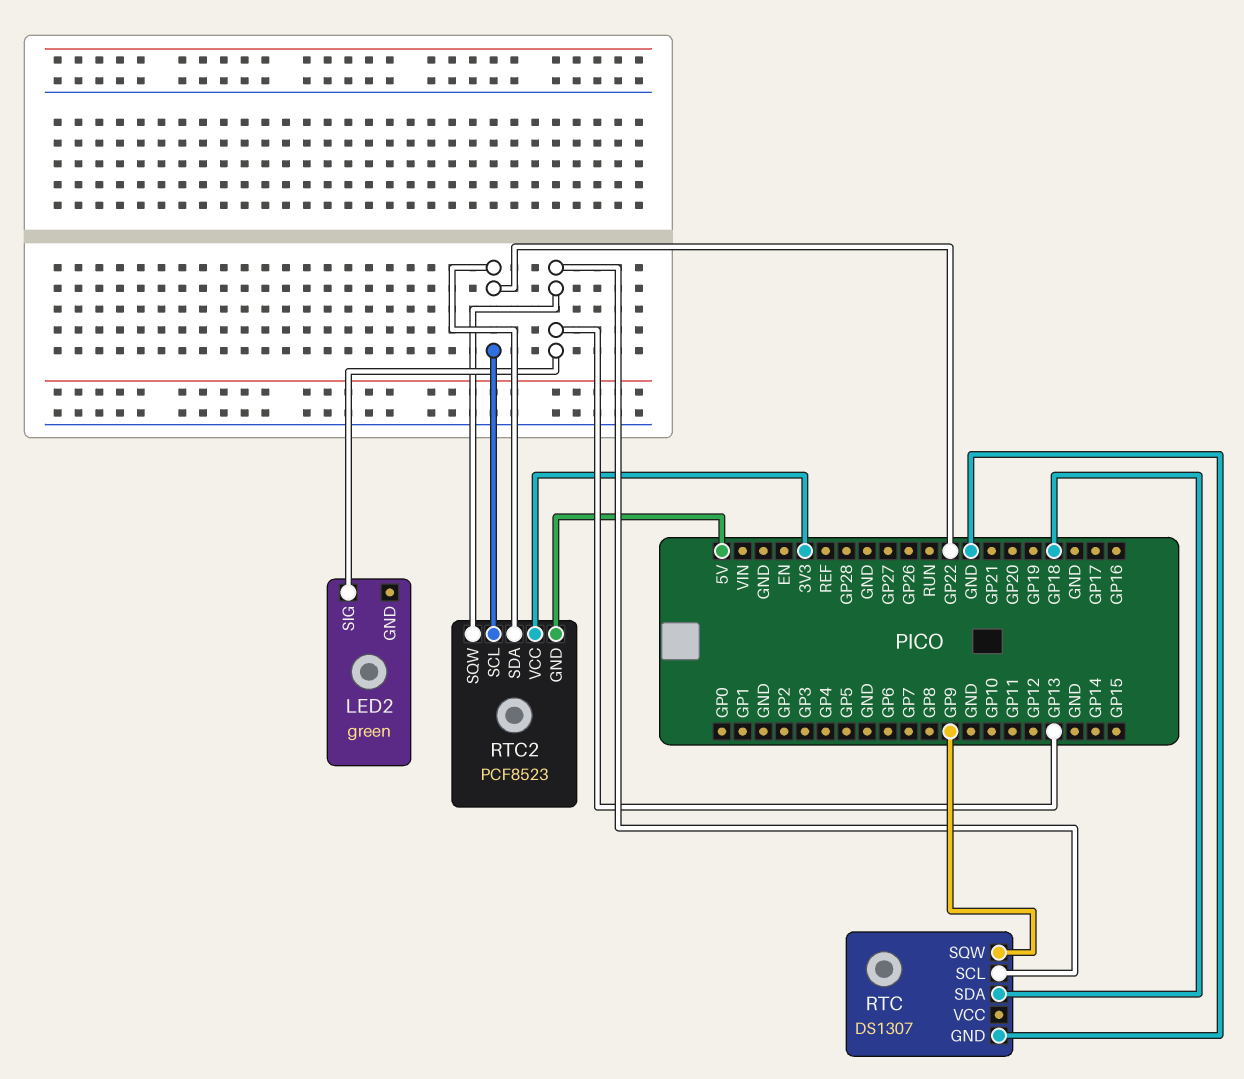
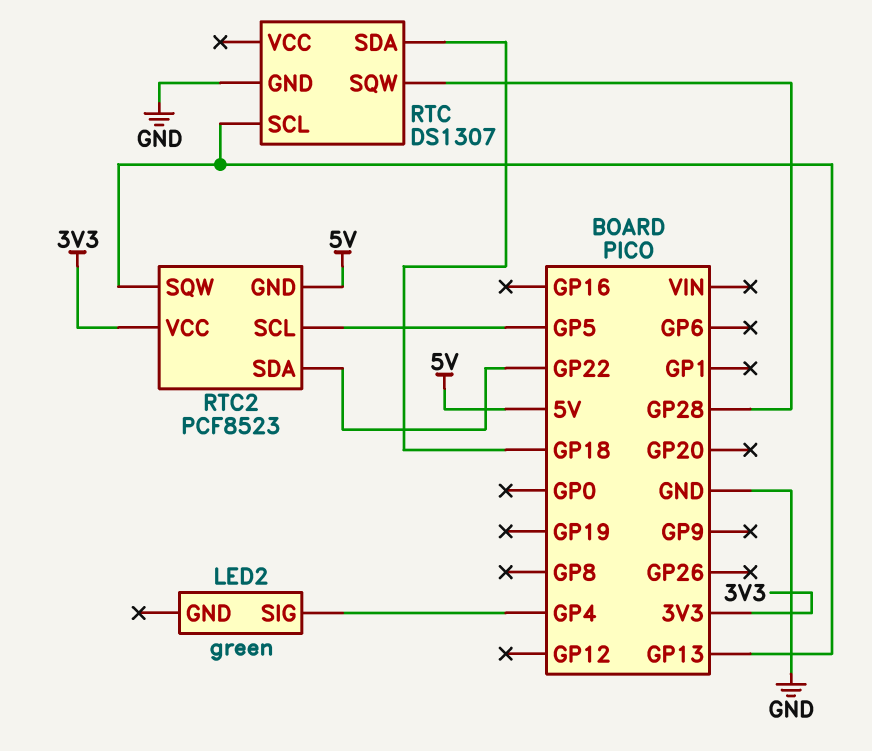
LED2 pin SIG: GP13 -> GP4
RTC pin SQW: GP9 -> GP28
RTC2 pin SCL: GP22 -> GP5

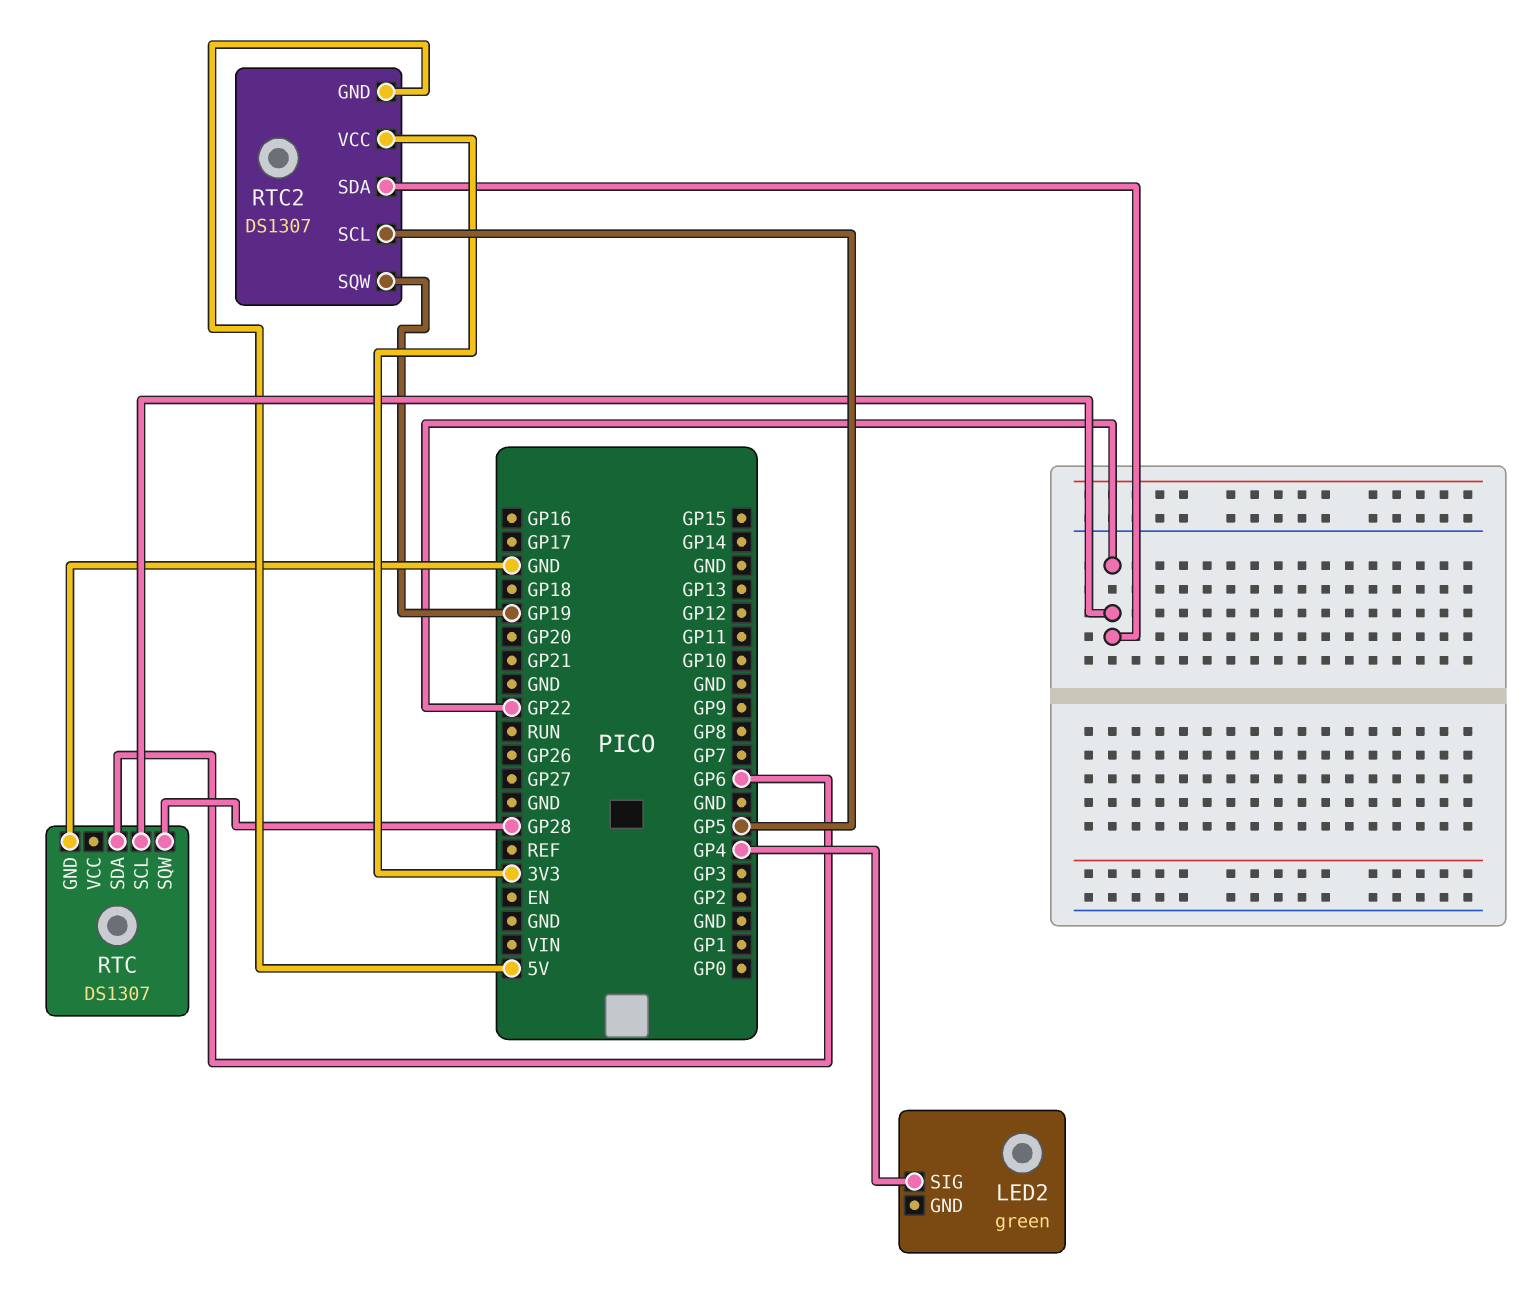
RTC pin SCL: GP13 -> GP22
RTC pin SDA: GP18 -> GP6
RTC2: PCF8523 -> DS1307
RTC2 pin SQW: GP13 -> GP19

